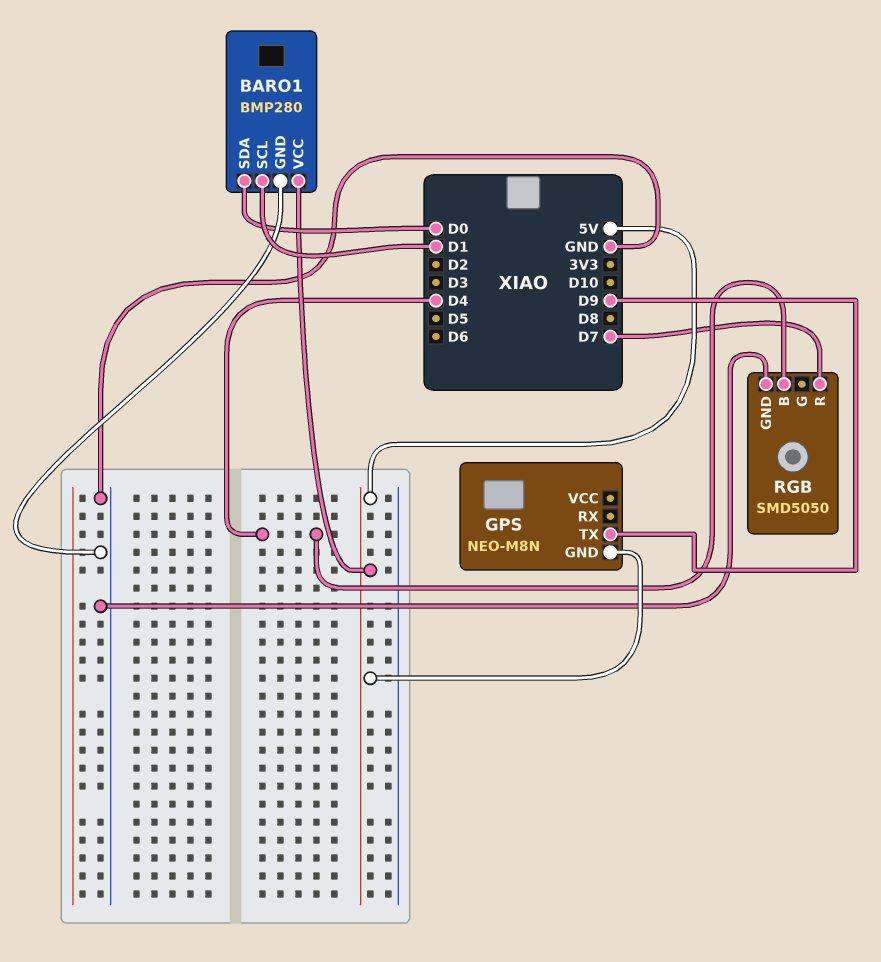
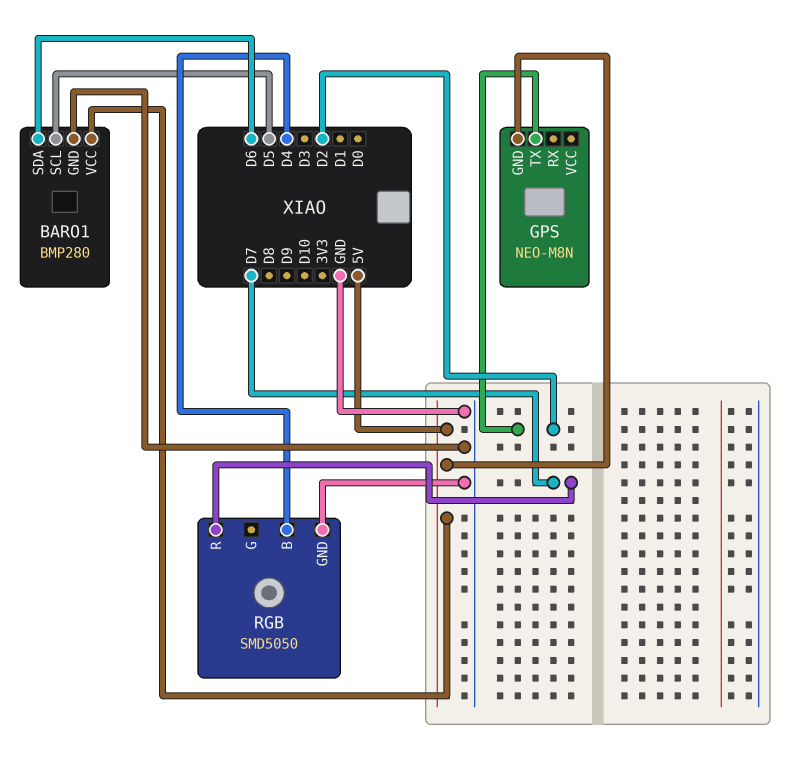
BARO1 pin SCL: D1 -> D5
BARO1 pin SDA: D0 -> D6
GPS pin TX: D9 -> D2

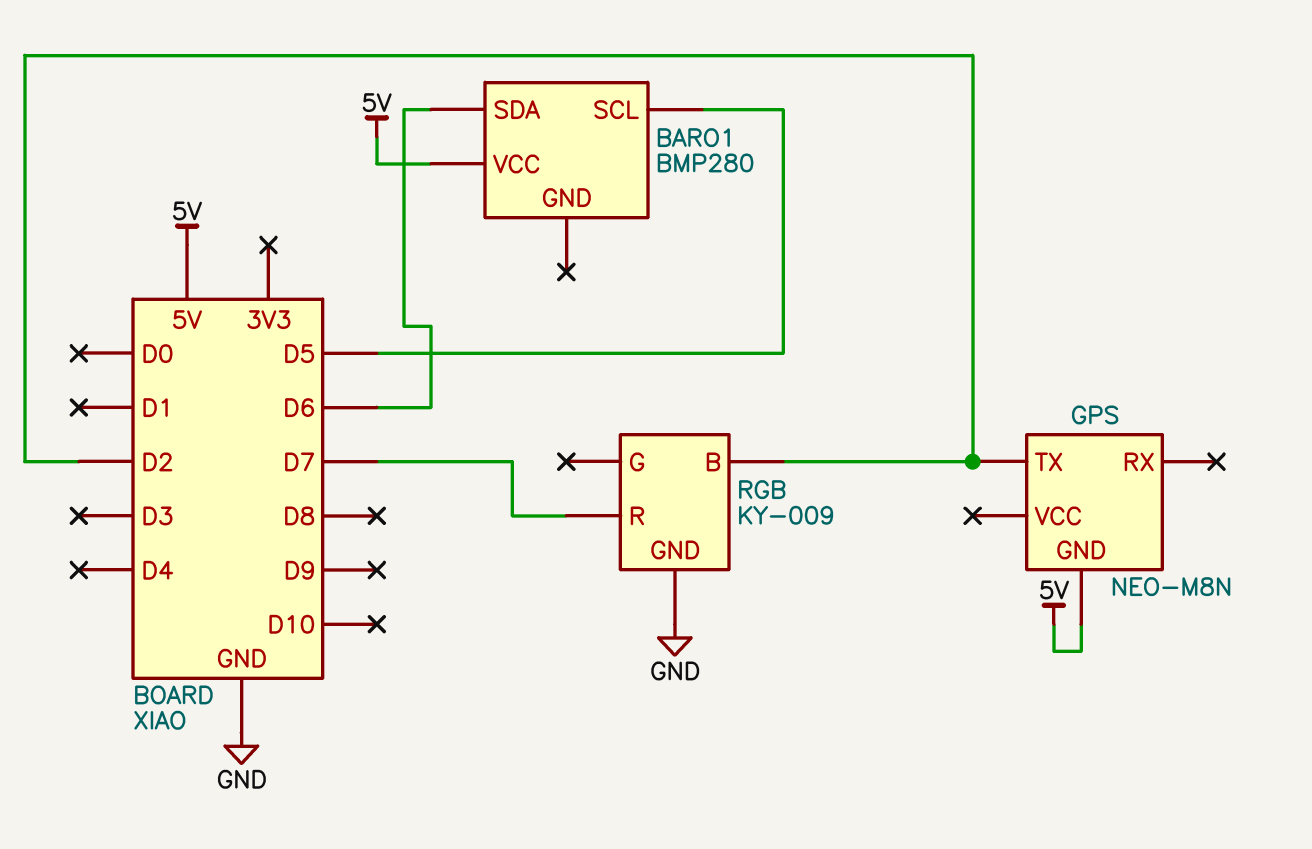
BARO1 pin GND: GND -> none
RGB: SMD5050 -> KY-009
RGB pin B: D4 -> D2

